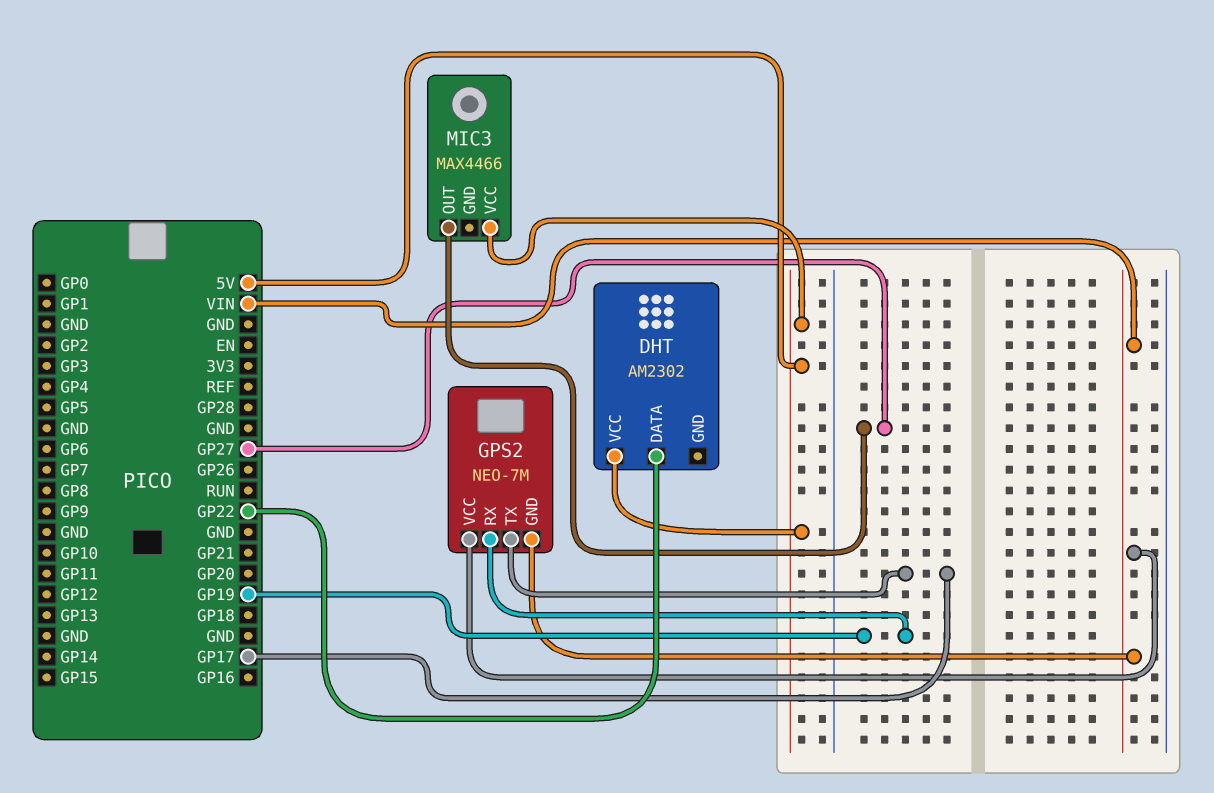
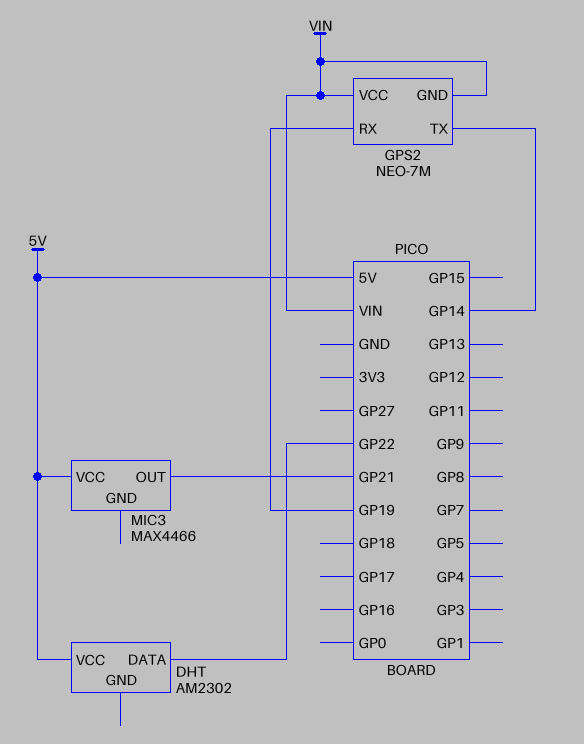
GPS2 pin TX: GP17 -> GP14
MIC3 pin OUT: GP27 -> GP21

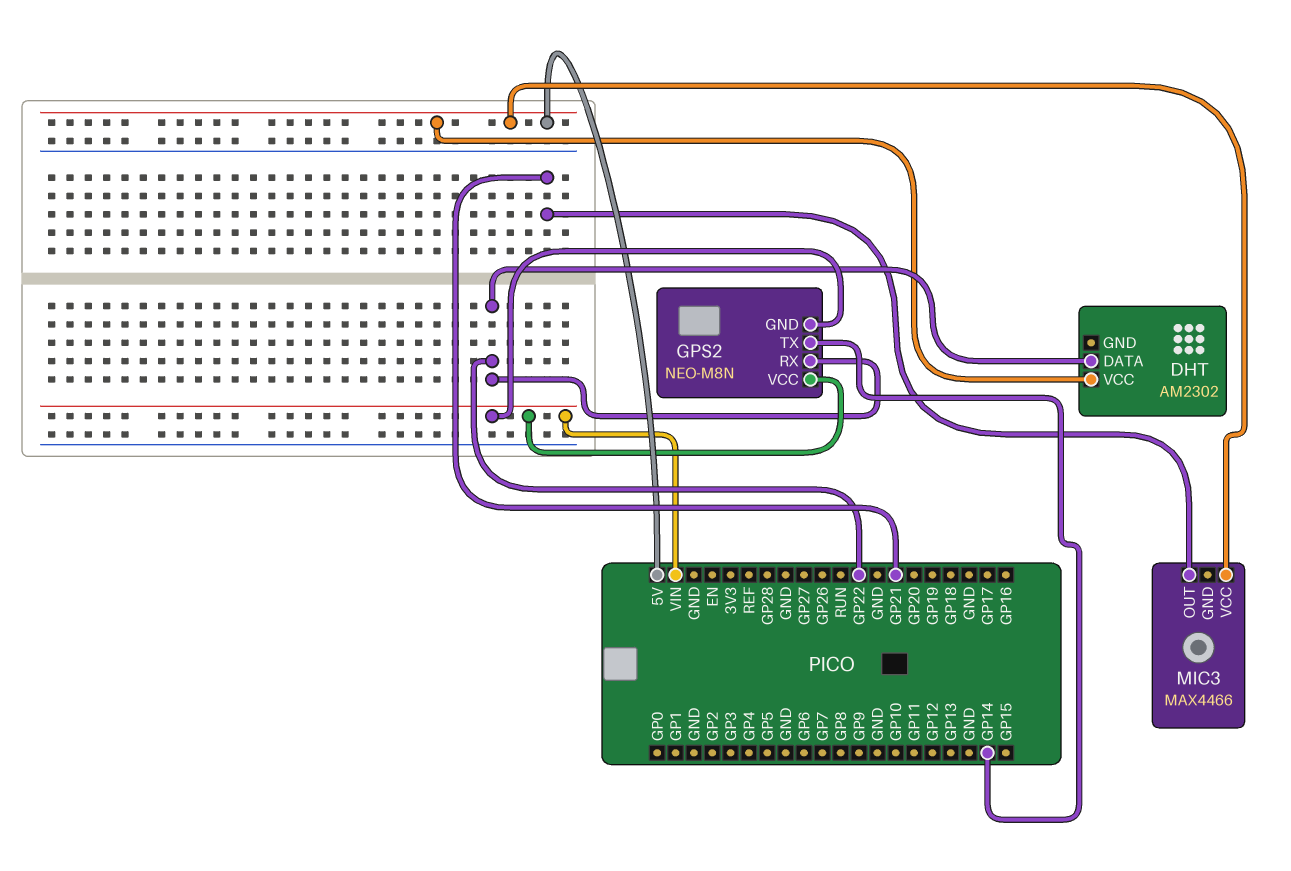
GPS2: NEO-7M -> NEO-M8N
GPS2 pin RX: GP19 -> GP22

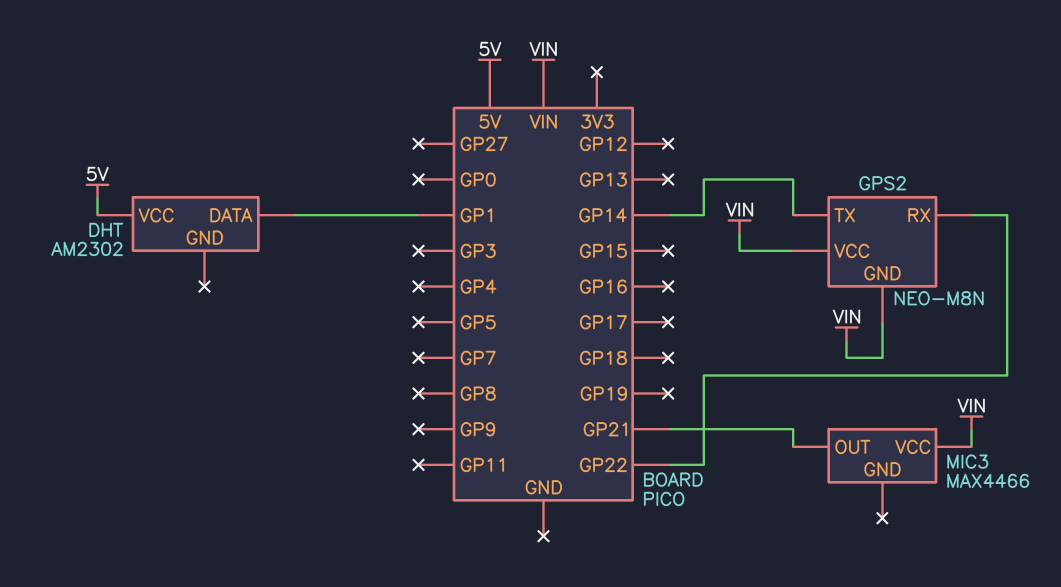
DHT pin DATA: GP22 -> GP1
MIC3 pin VCC: 5V -> VIN

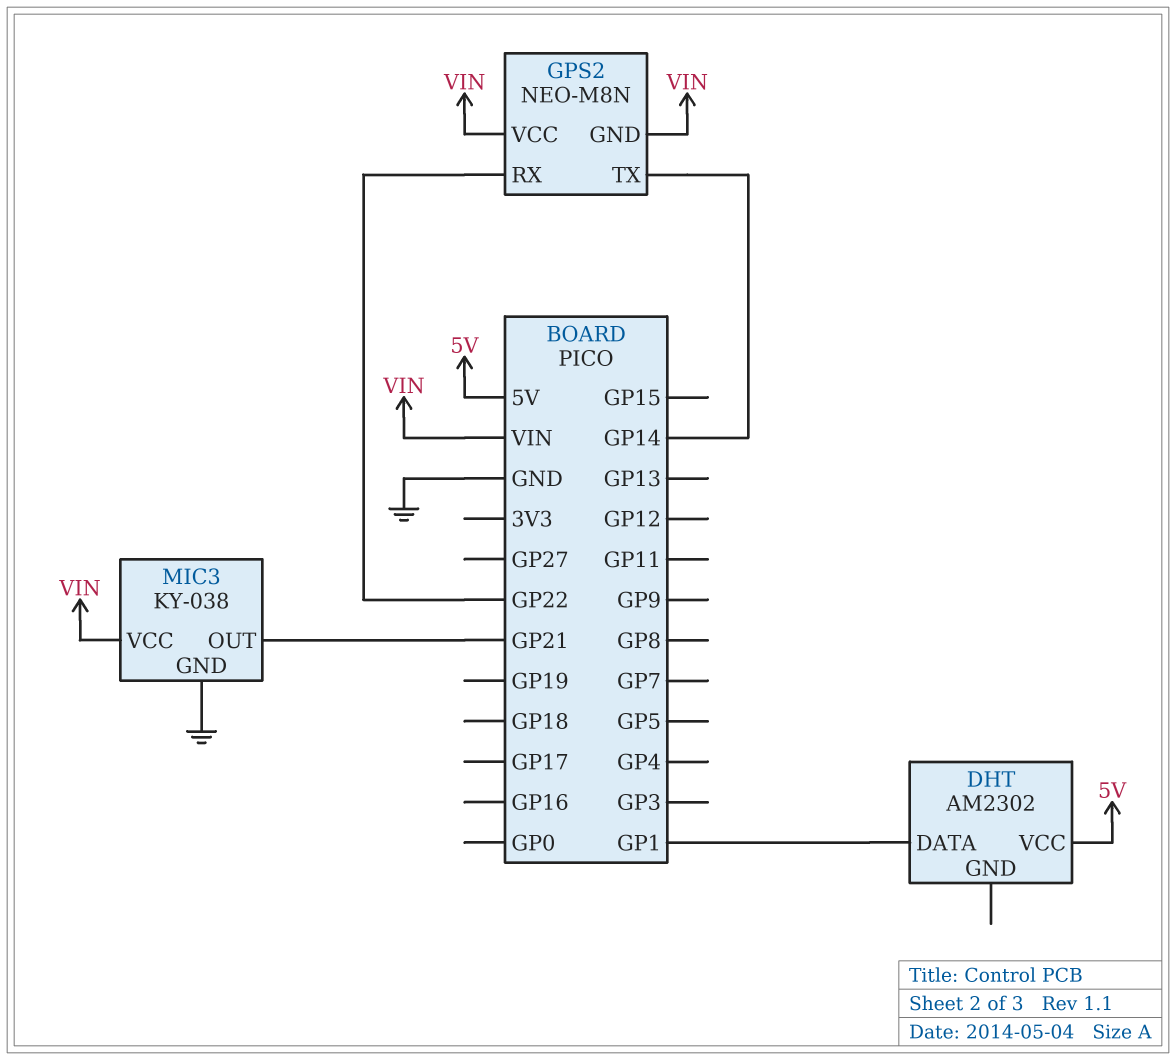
MIC3: MAX4466 -> KY-038
MIC3 pin GND: none -> GND

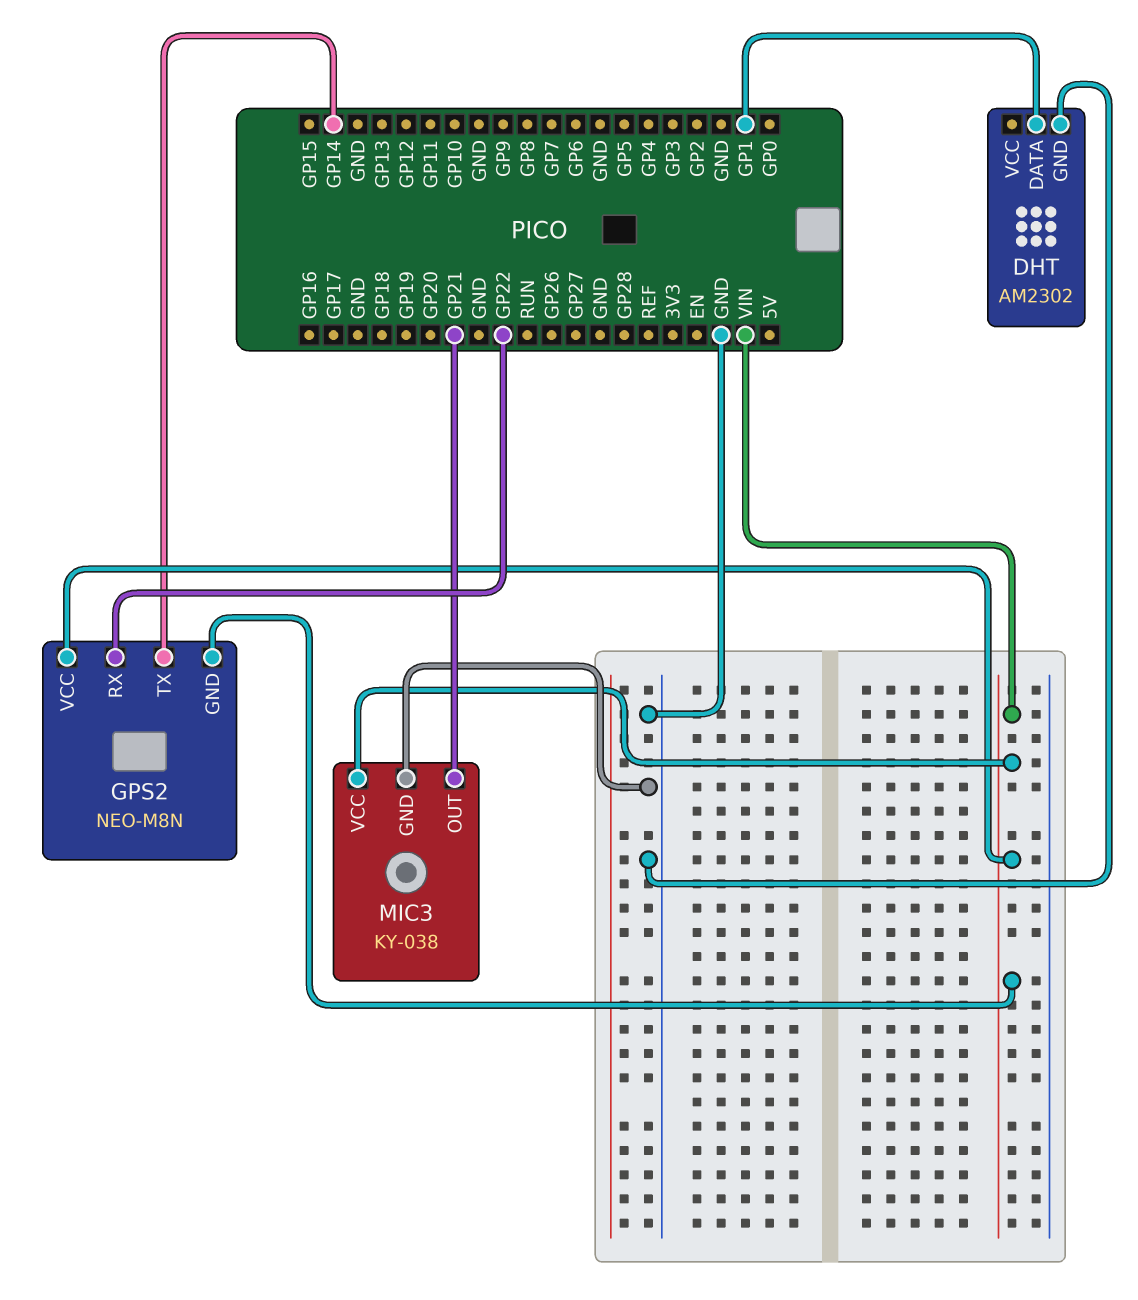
DHT pin GND: none -> GND
DHT pin VCC: 5V -> none

